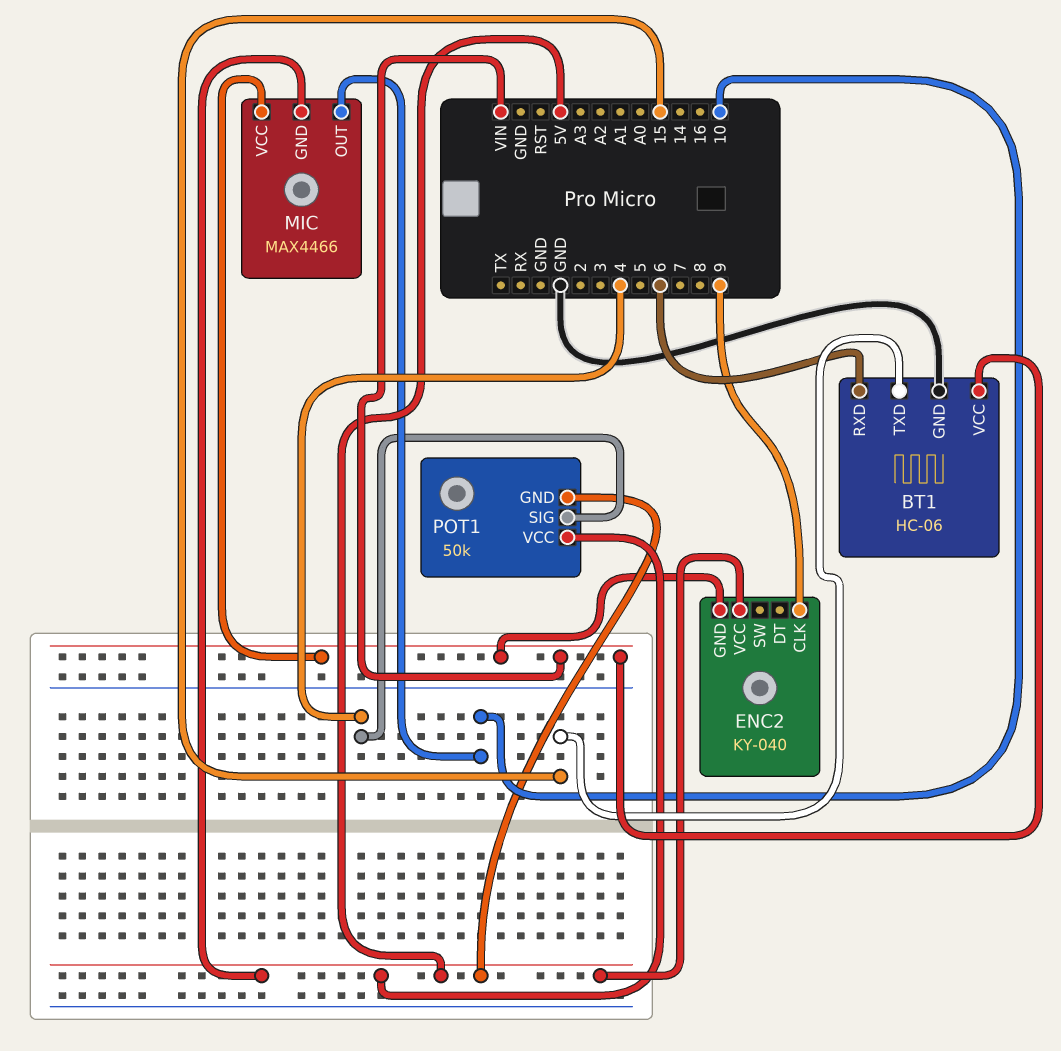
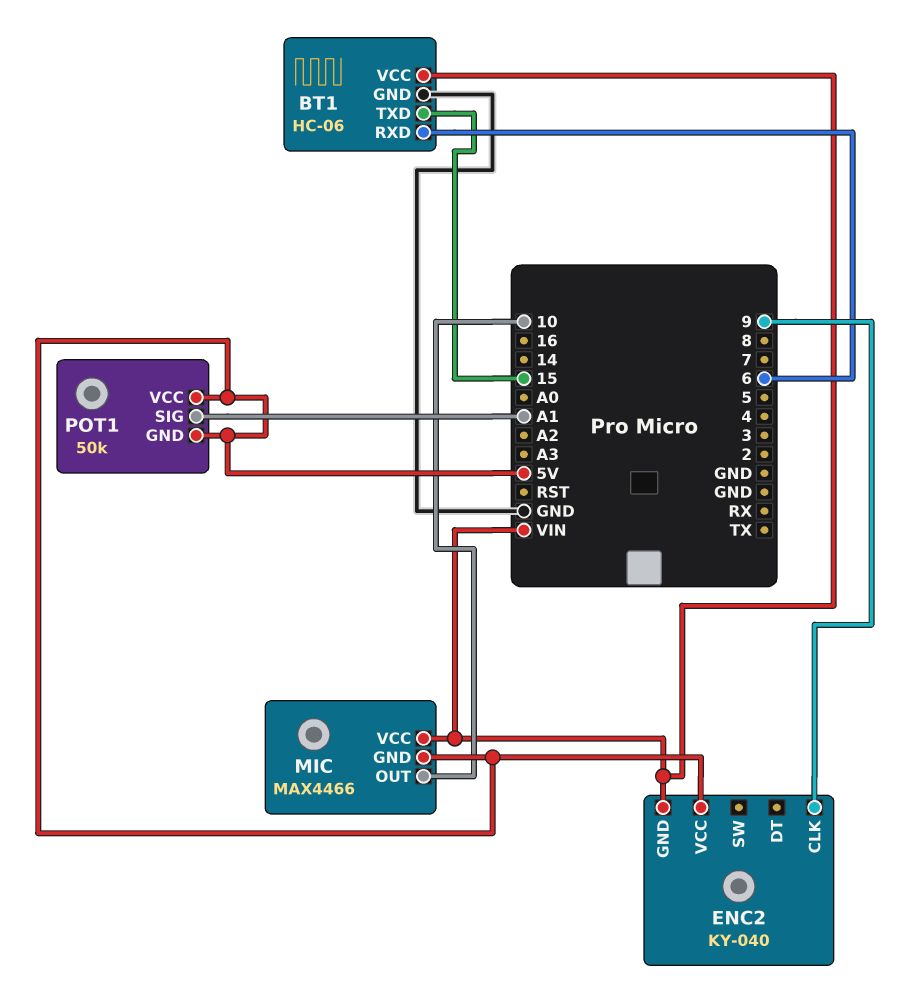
POT1 pin SIG: 4 -> A1

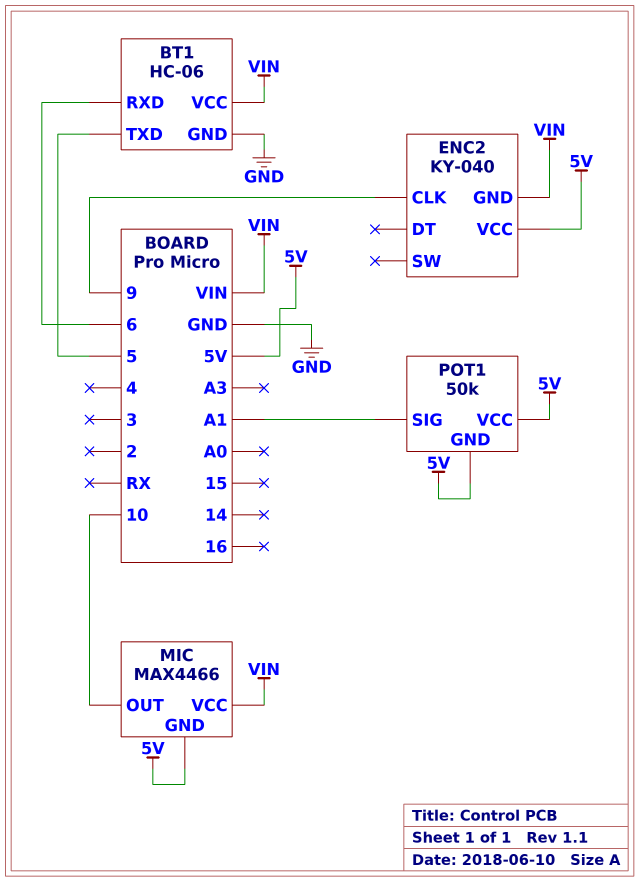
BT1 pin TXD: 15 -> 5

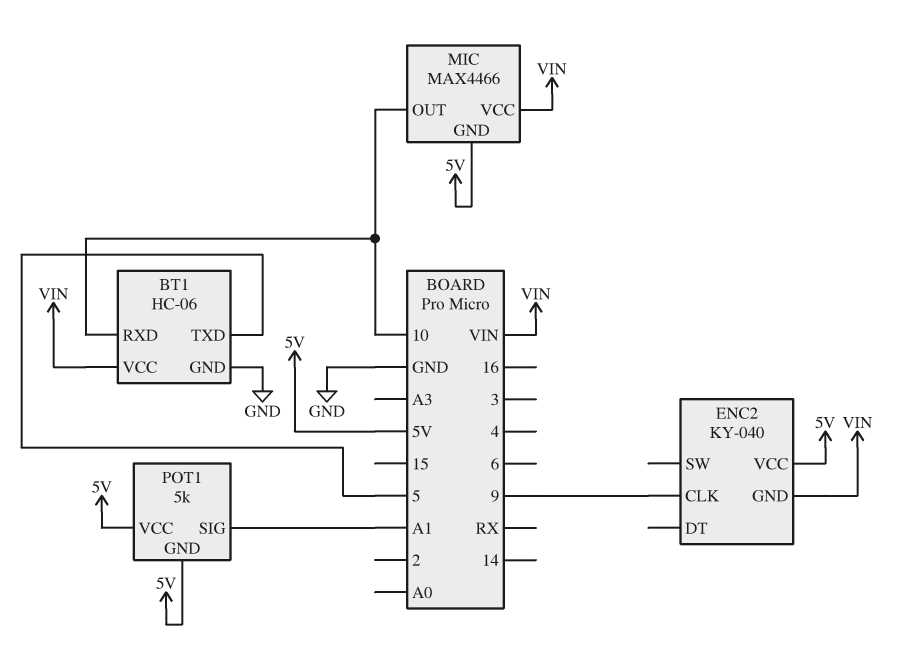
BT1 pin RXD: 6 -> 10
POT1: 50k -> 5k

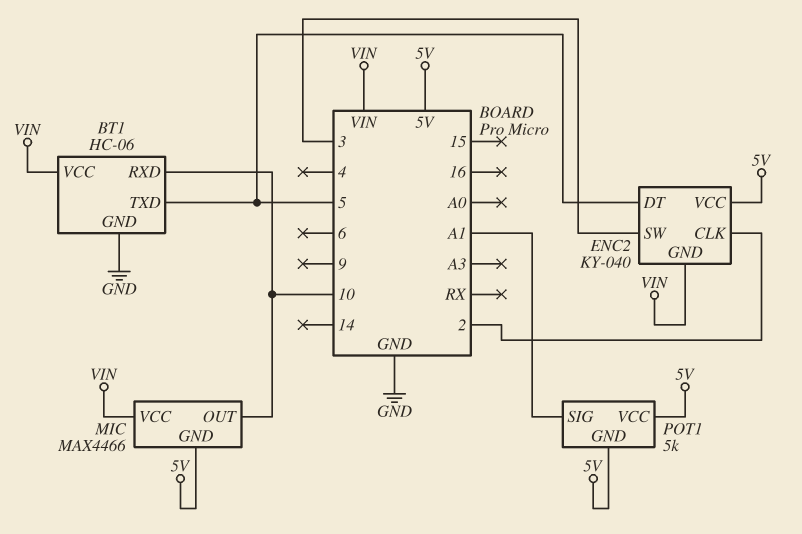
ENC2 pin CLK: 9 -> 2
ENC2 pin DT: none -> 5
ENC2 pin SW: none -> 3

